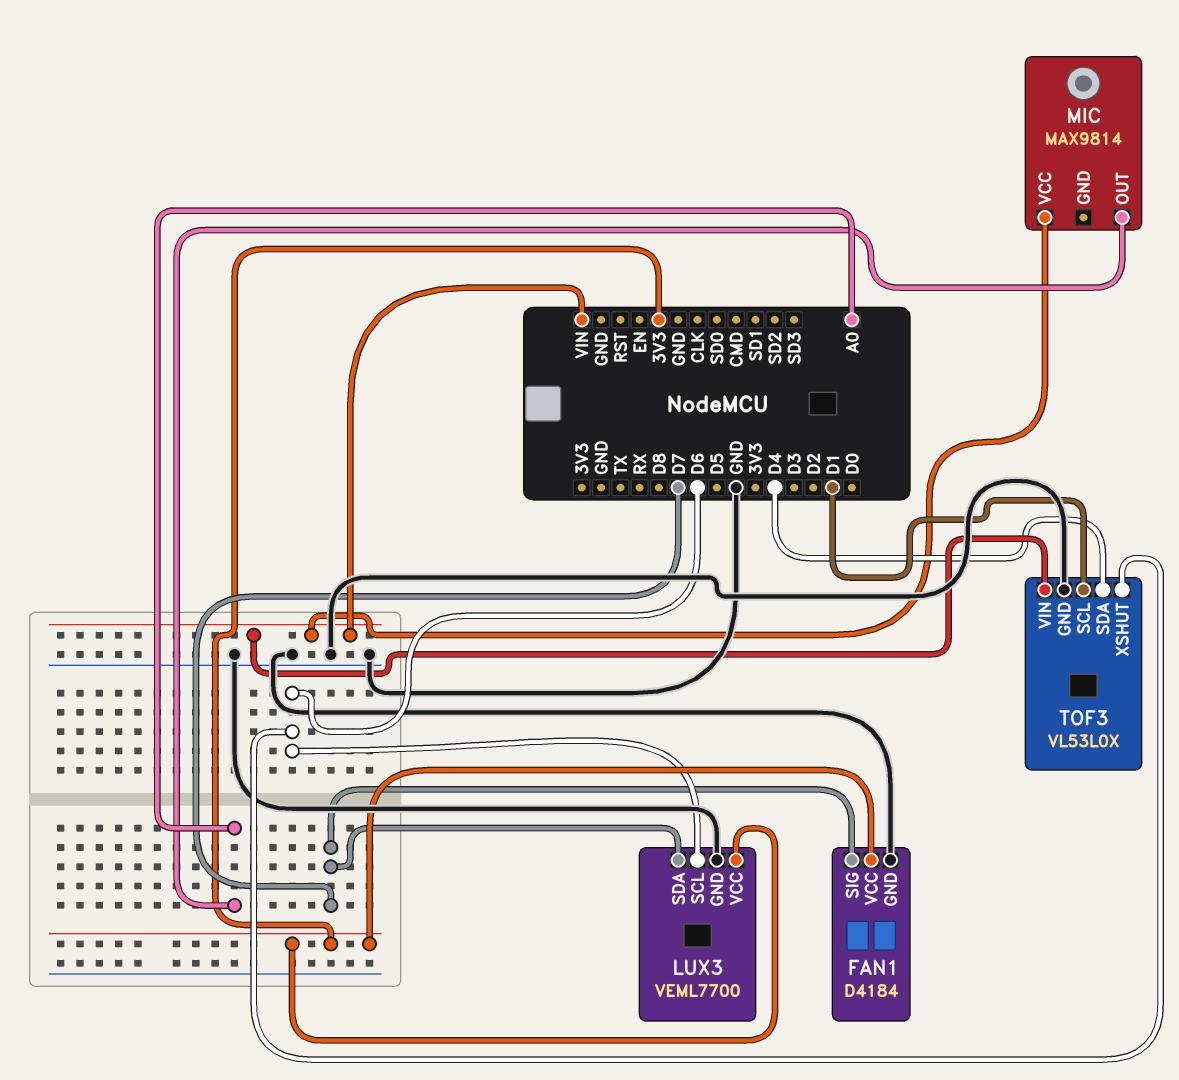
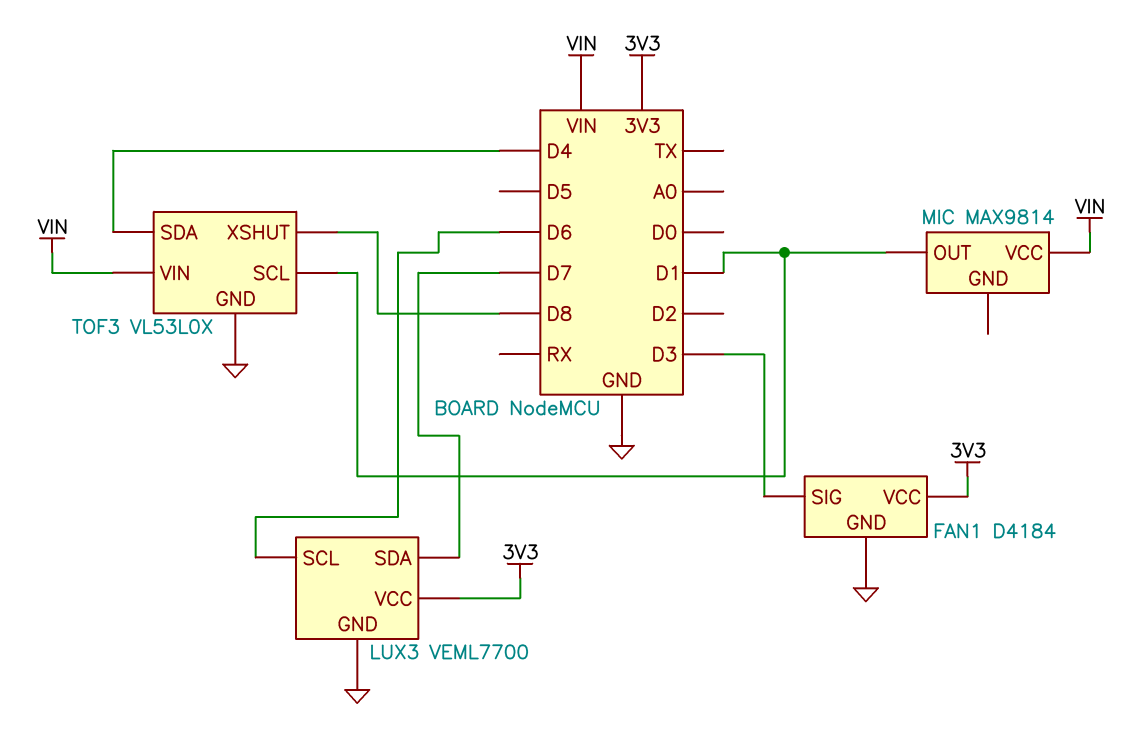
FAN1 pin SIG: D7 -> D3
MIC pin OUT: A0 -> D1
TOF3 pin XSHUT: D6 -> D8

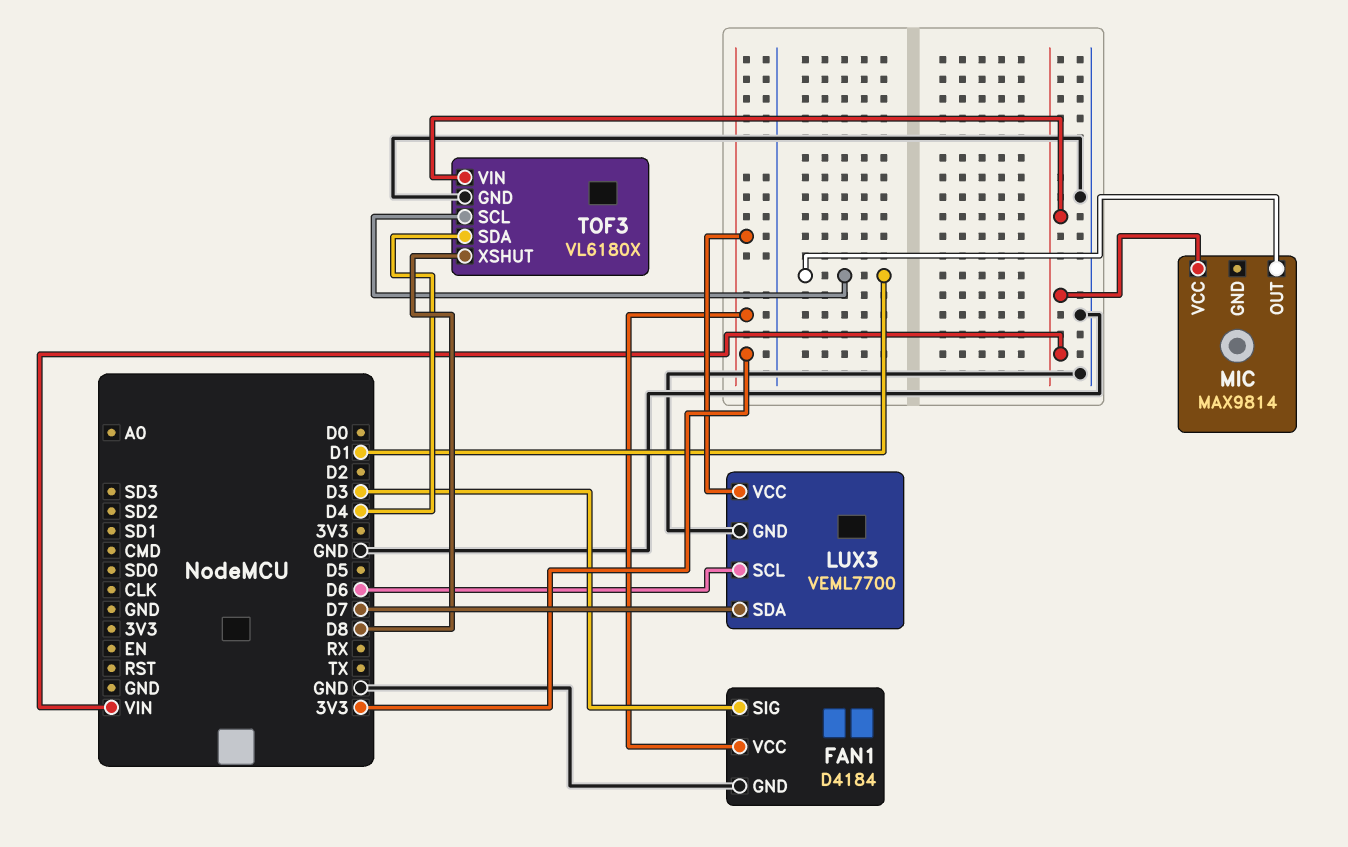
TOF3: VL53L0X -> VL6180X

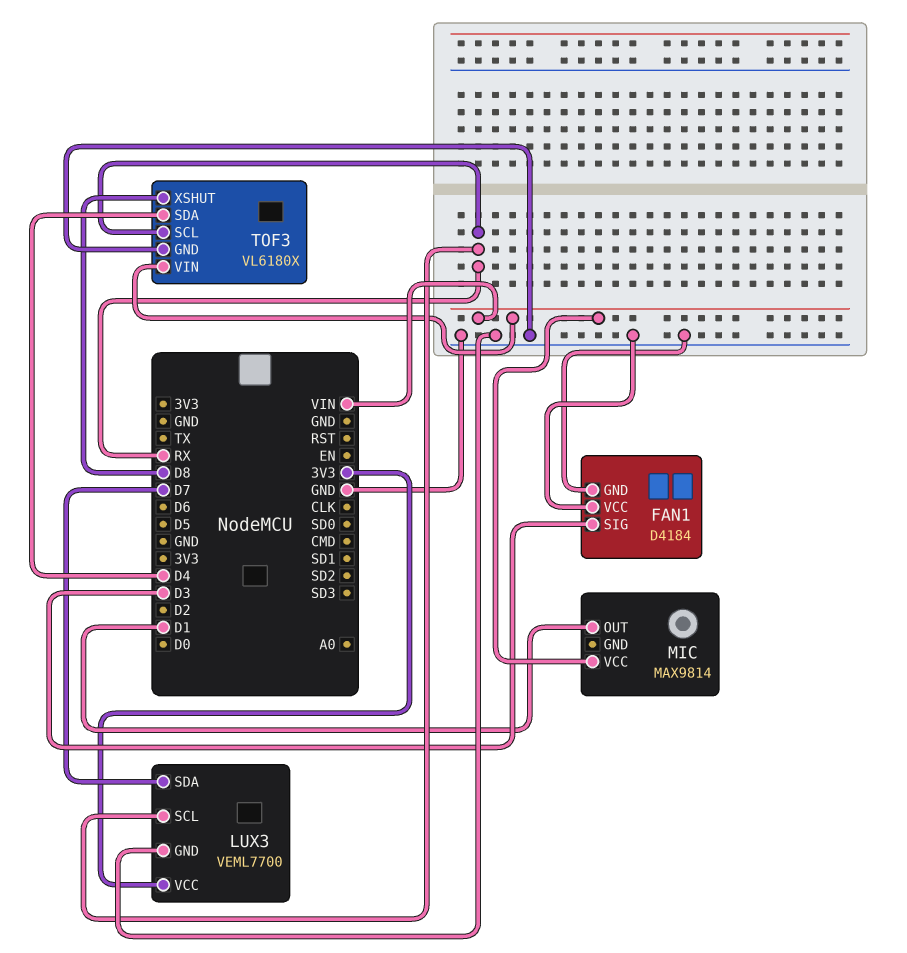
FAN1 pin VCC: 3V3 -> GND
LUX3 pin SCL: D6 -> RX
TOF3 pin SCL: D1 -> RX

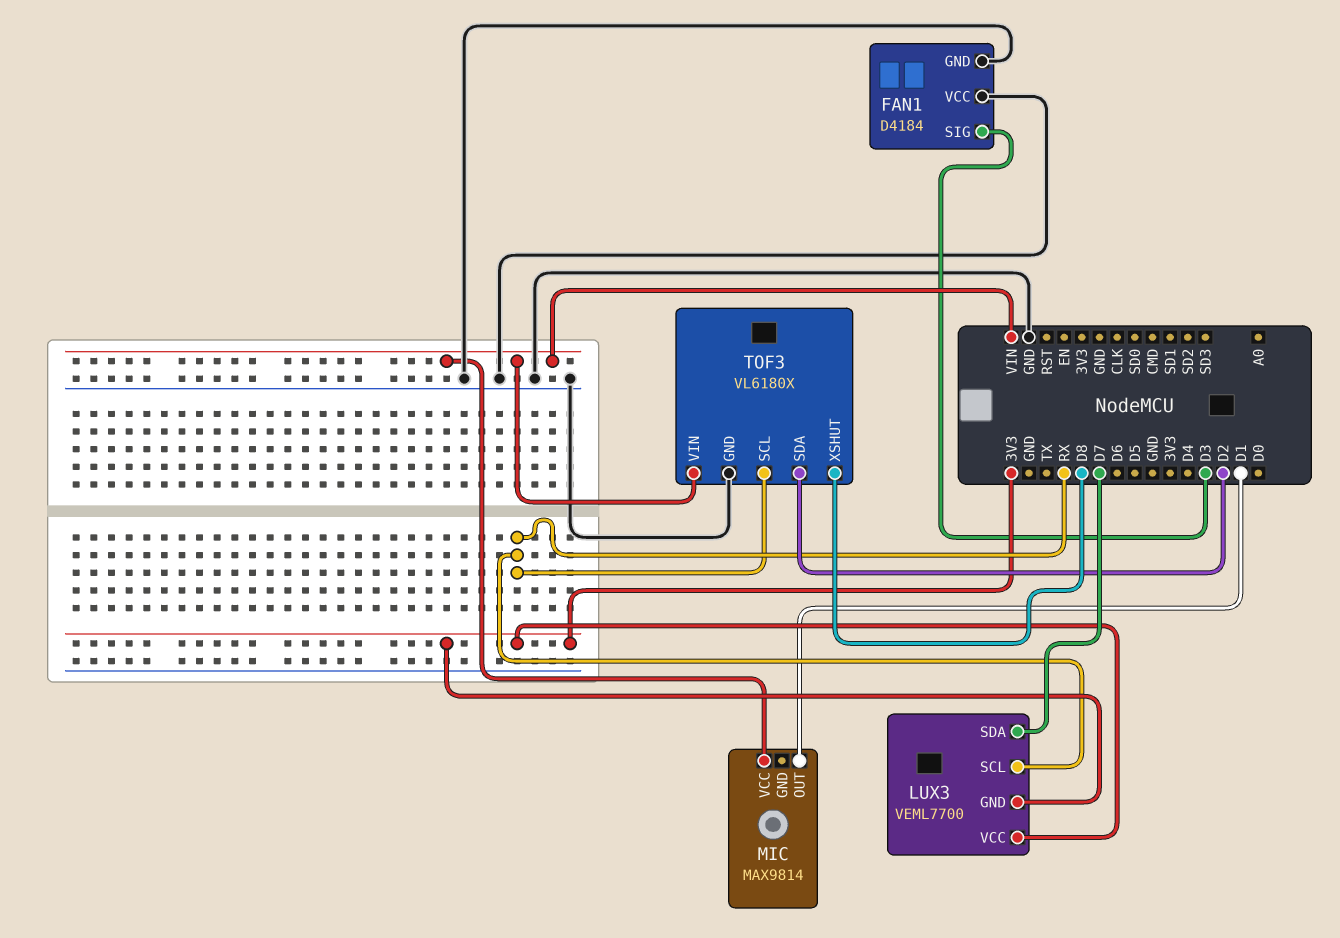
LUX3 pin GND: GND -> 3V3
TOF3 pin SDA: D4 -> D2

